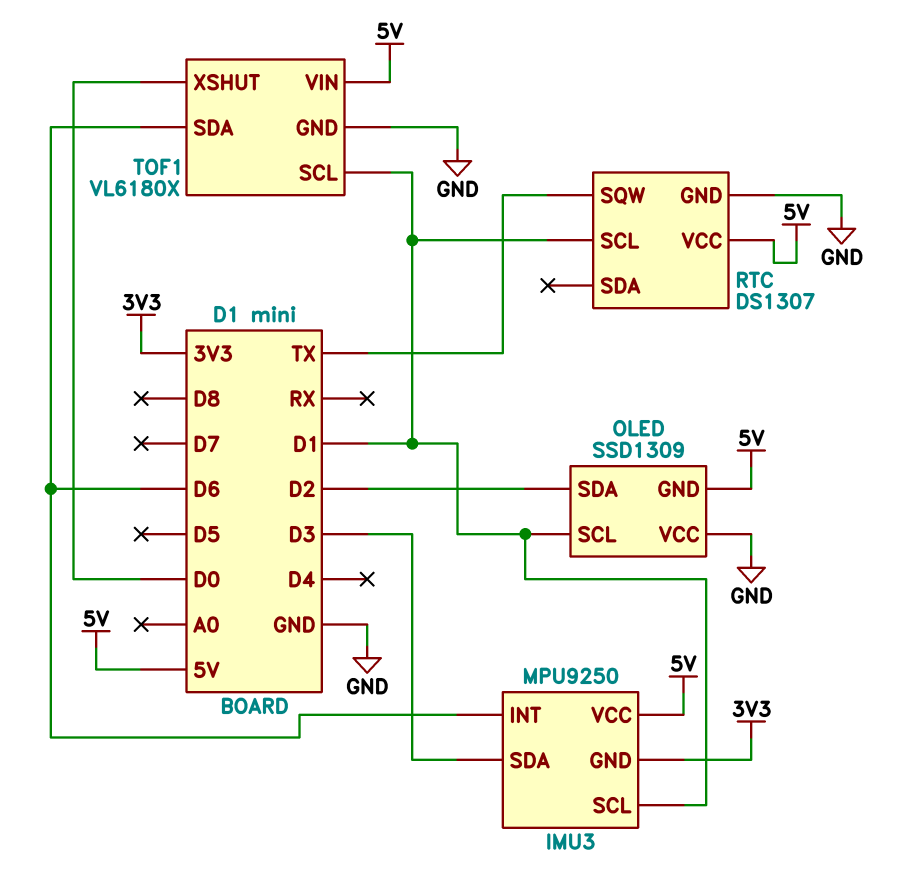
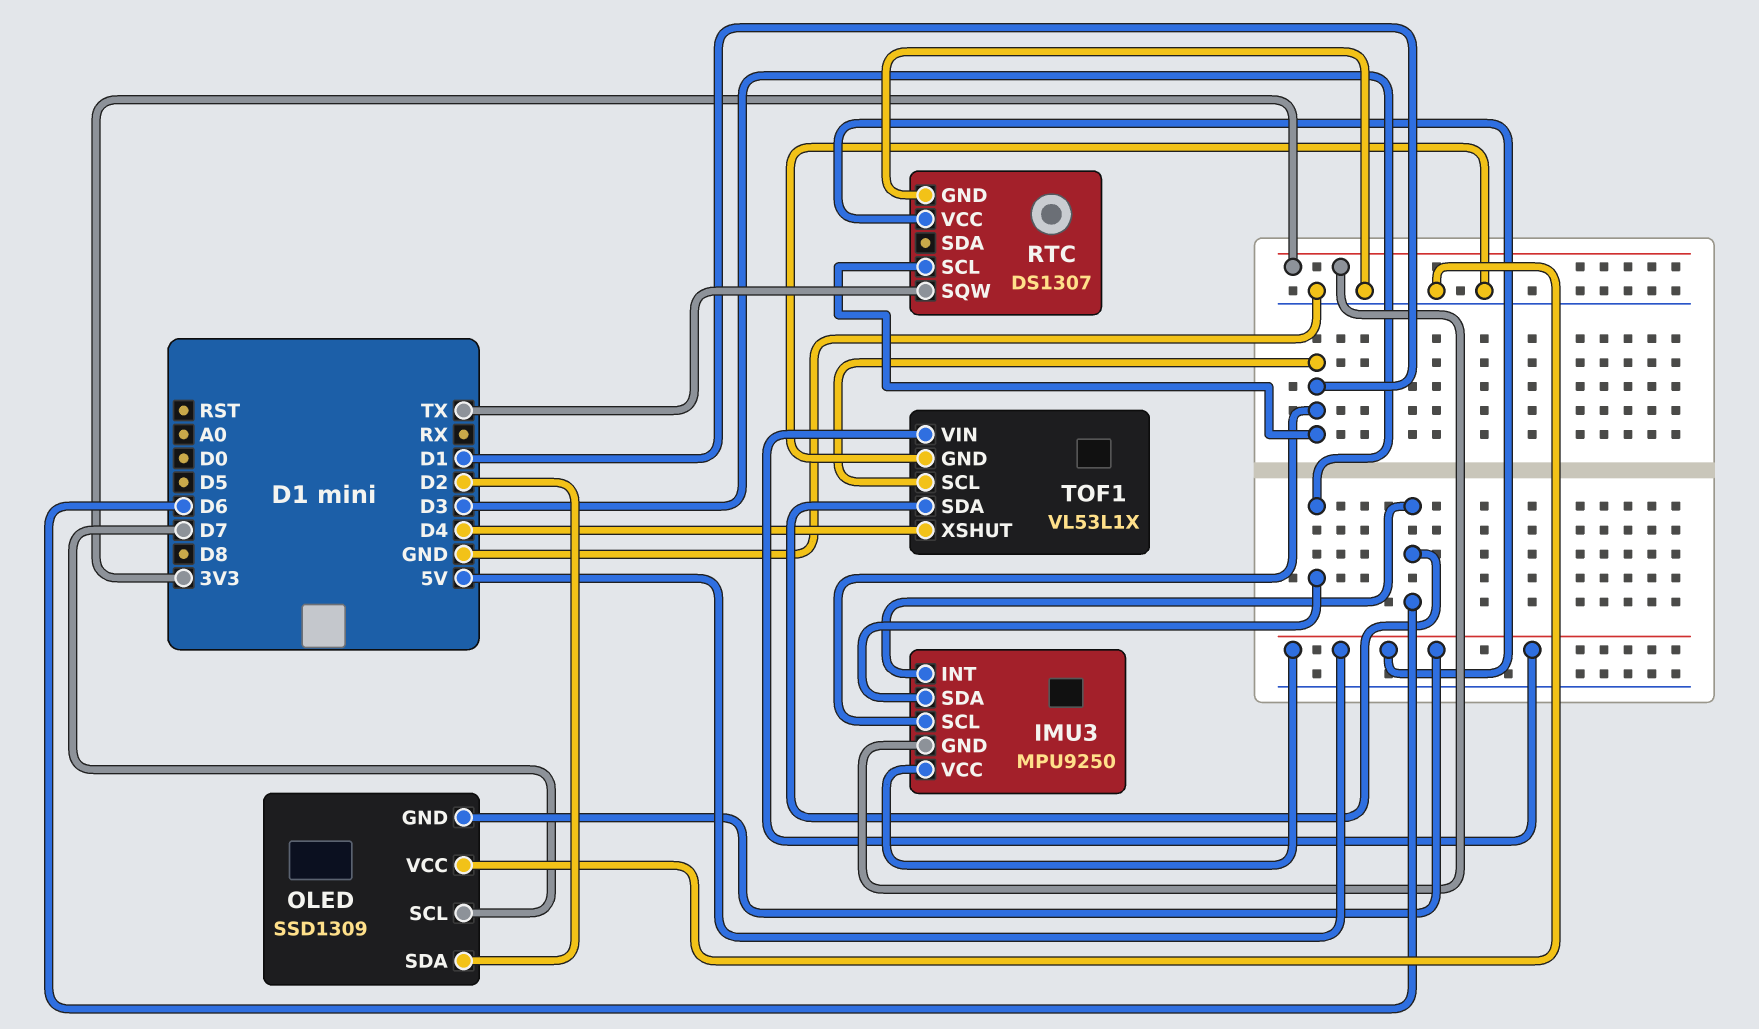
OLED pin SCL: D1 -> D7
TOF1: VL6180X -> VL53L1X
TOF1 pin XSHUT: D0 -> D4

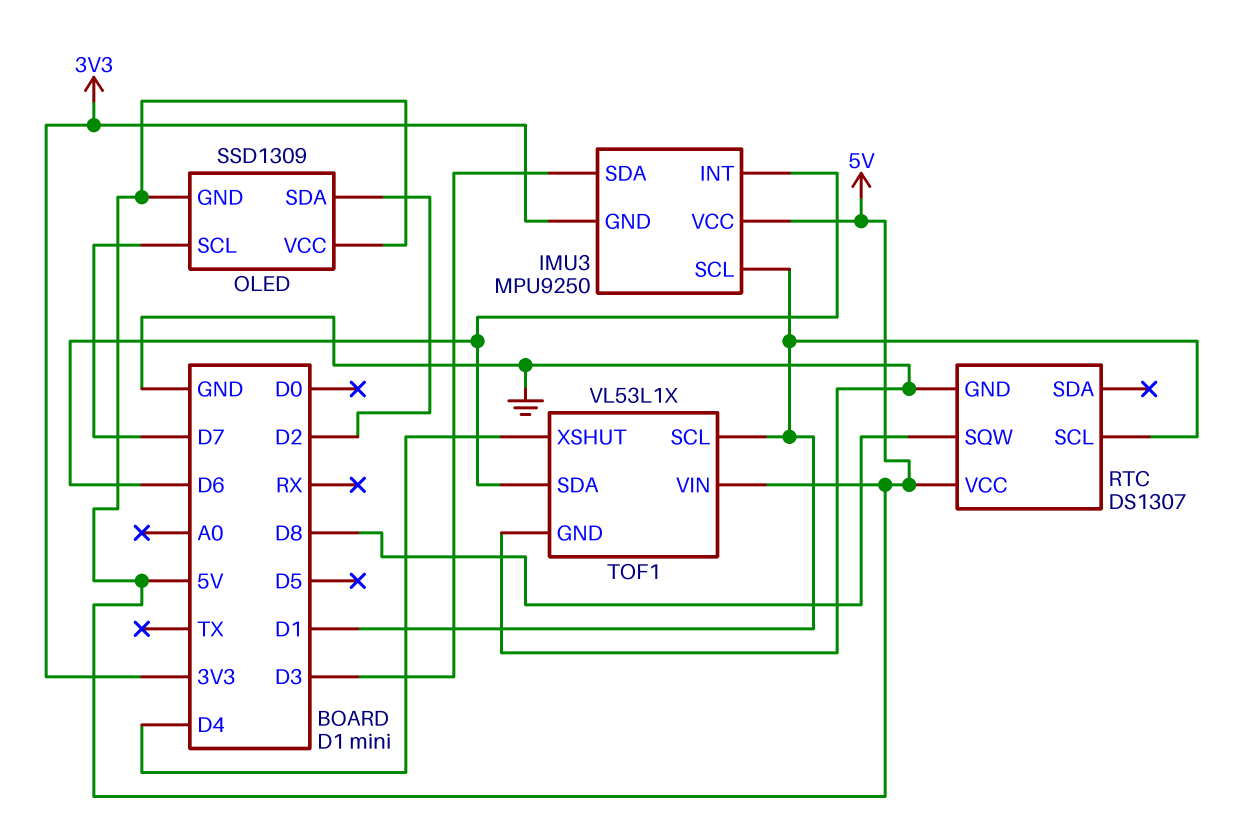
OLED pin VCC: GND -> 5V
RTC pin SQW: TX -> D8

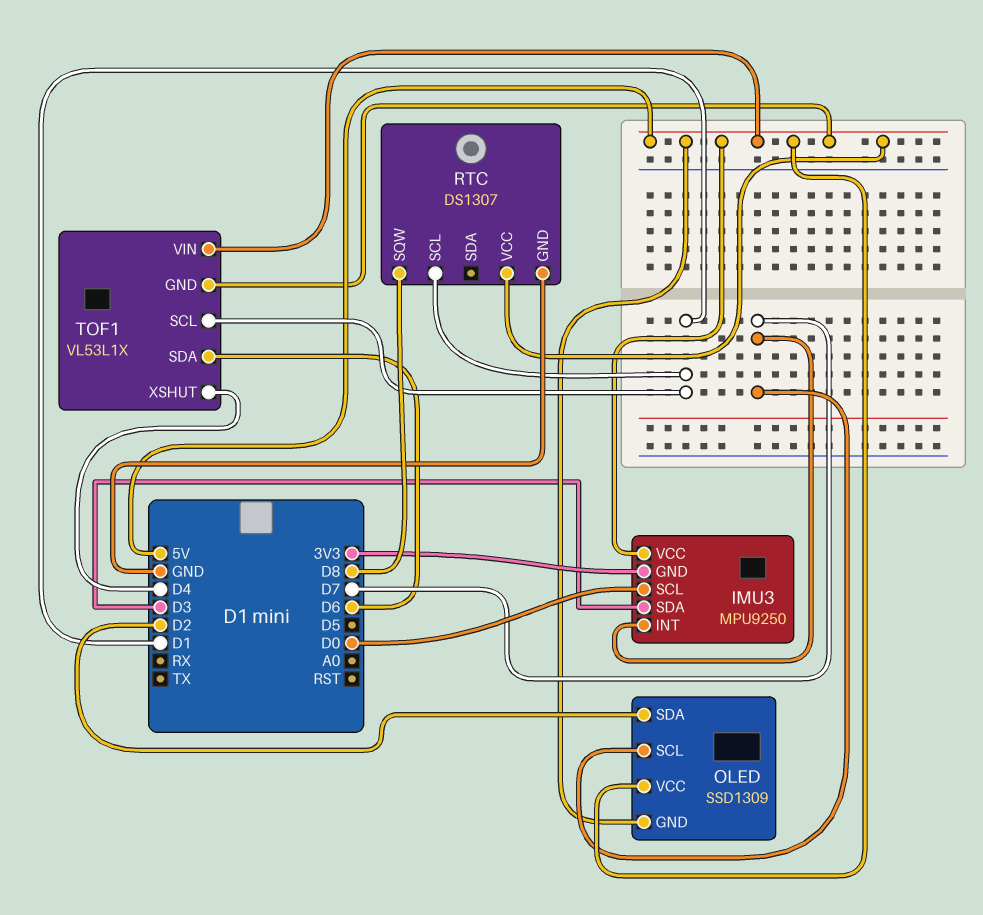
IMU3 pin INT: D6 -> D7
IMU3 pin SCL: D1 -> D0
TOF1 pin GND: GND -> 5V

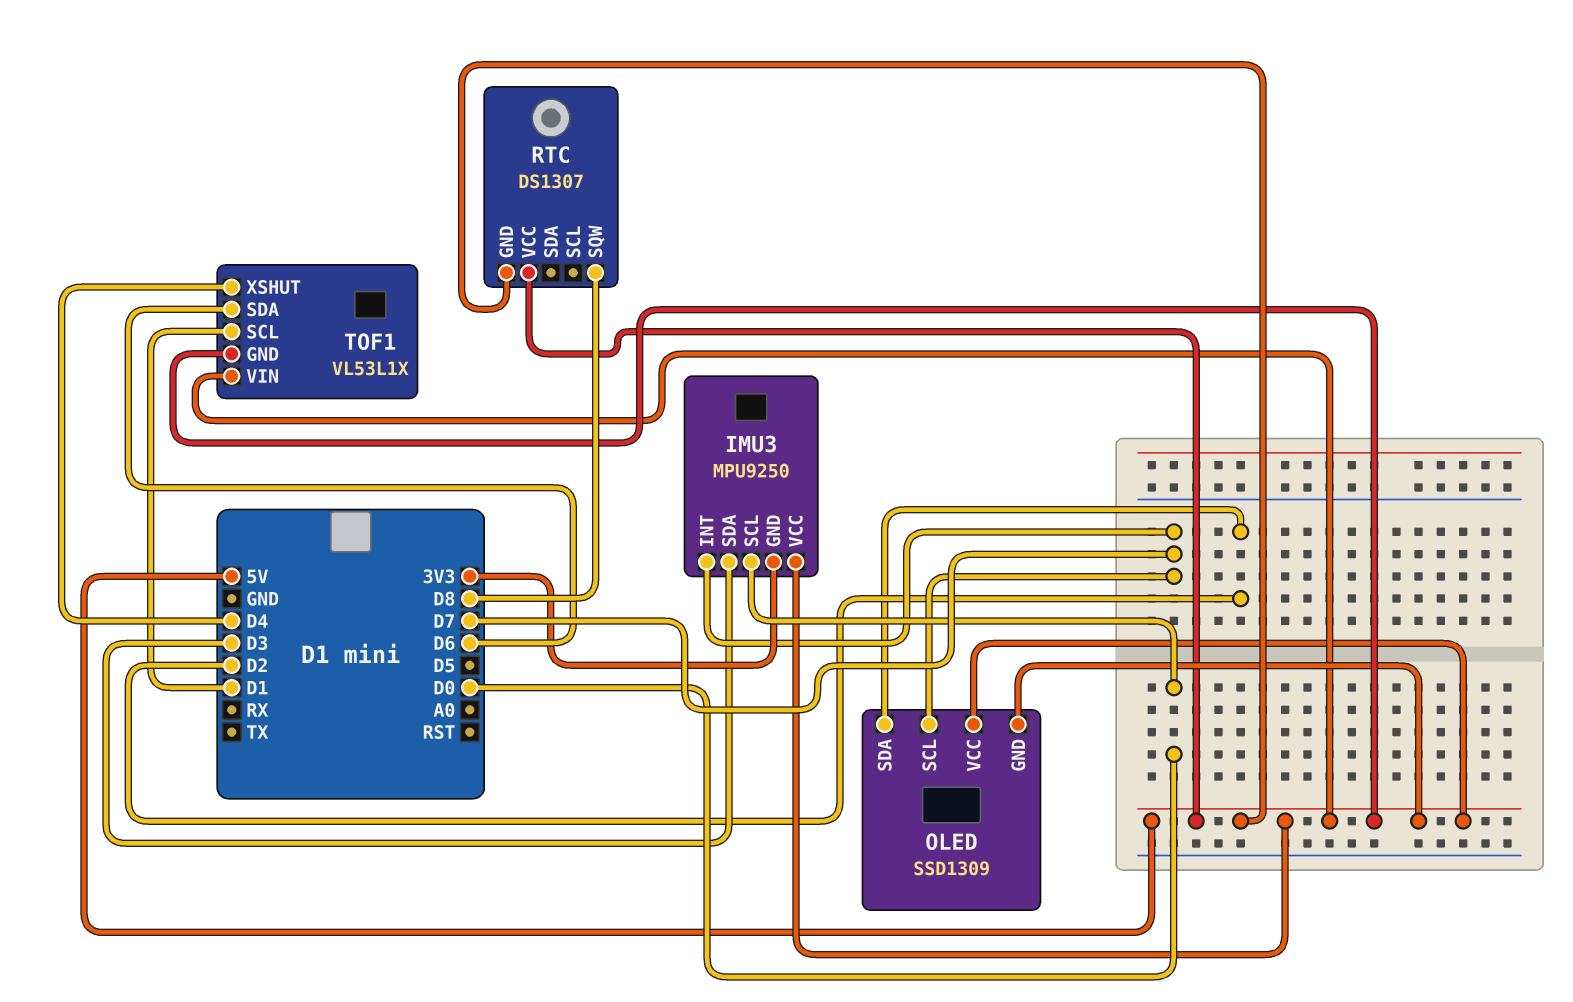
RTC pin GND: GND -> 5V
RTC pin SCL: D1 -> none

